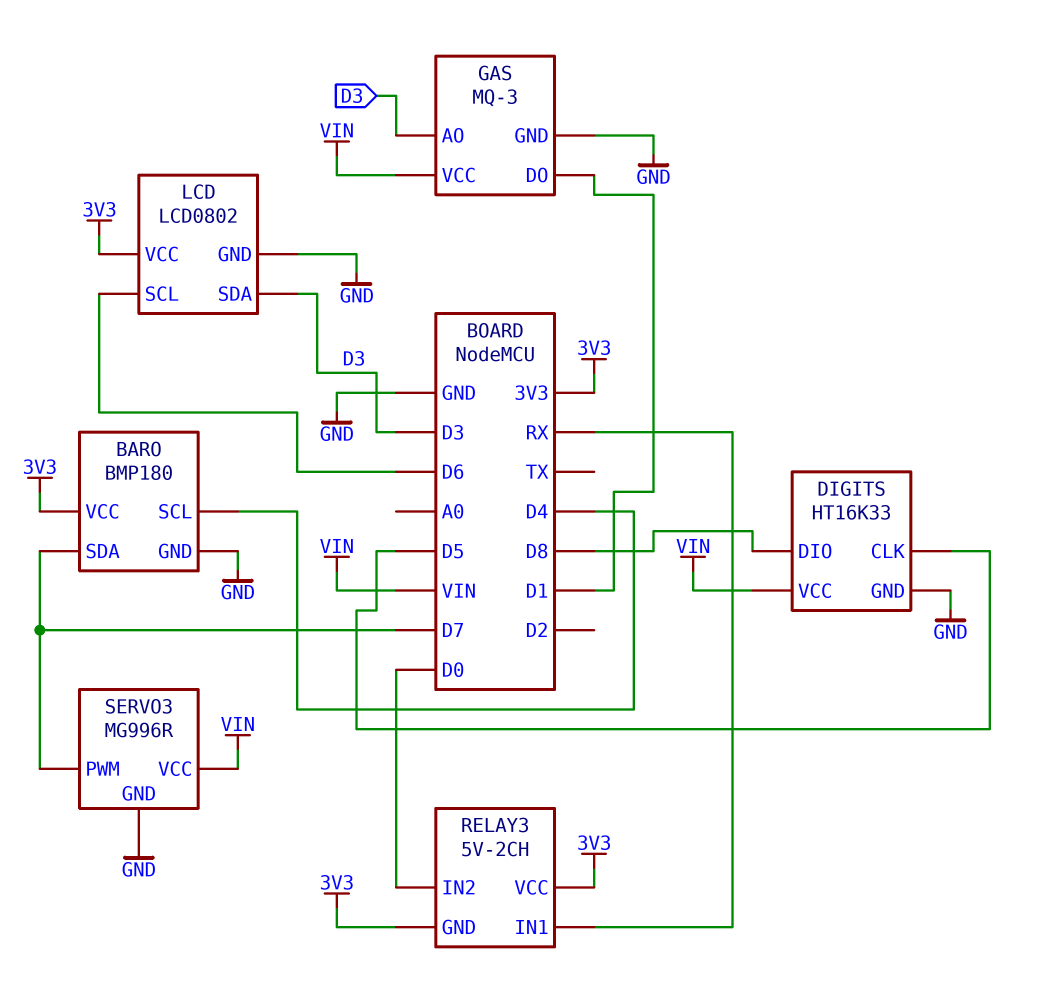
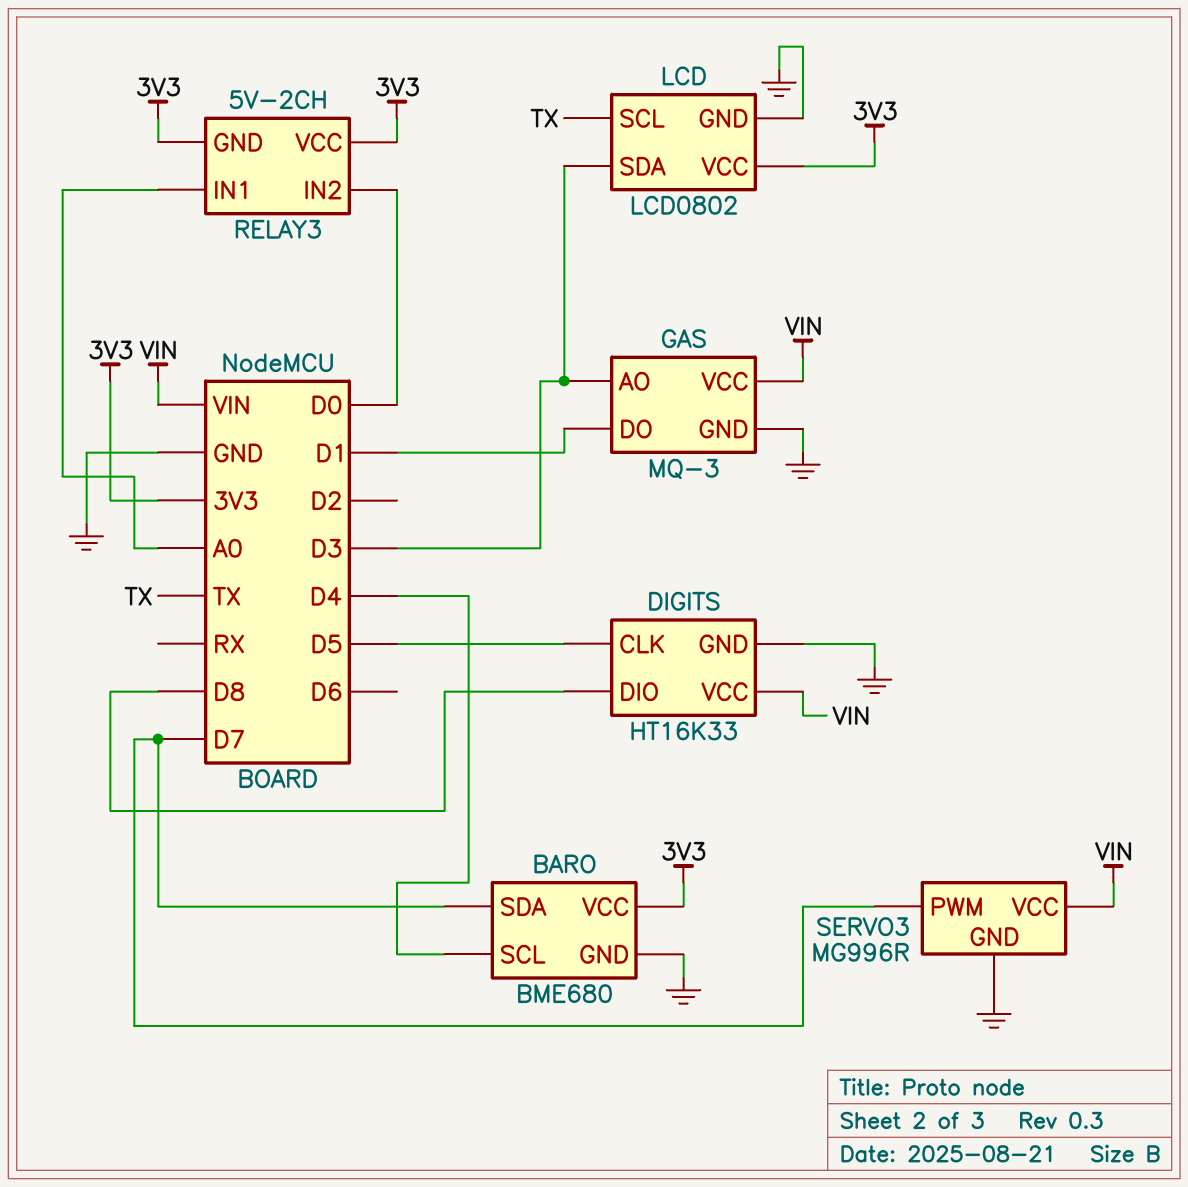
BARO: BMP180 -> BME680
LCD pin SCL: D6 -> TX
RELAY3 pin IN1: RX -> A0

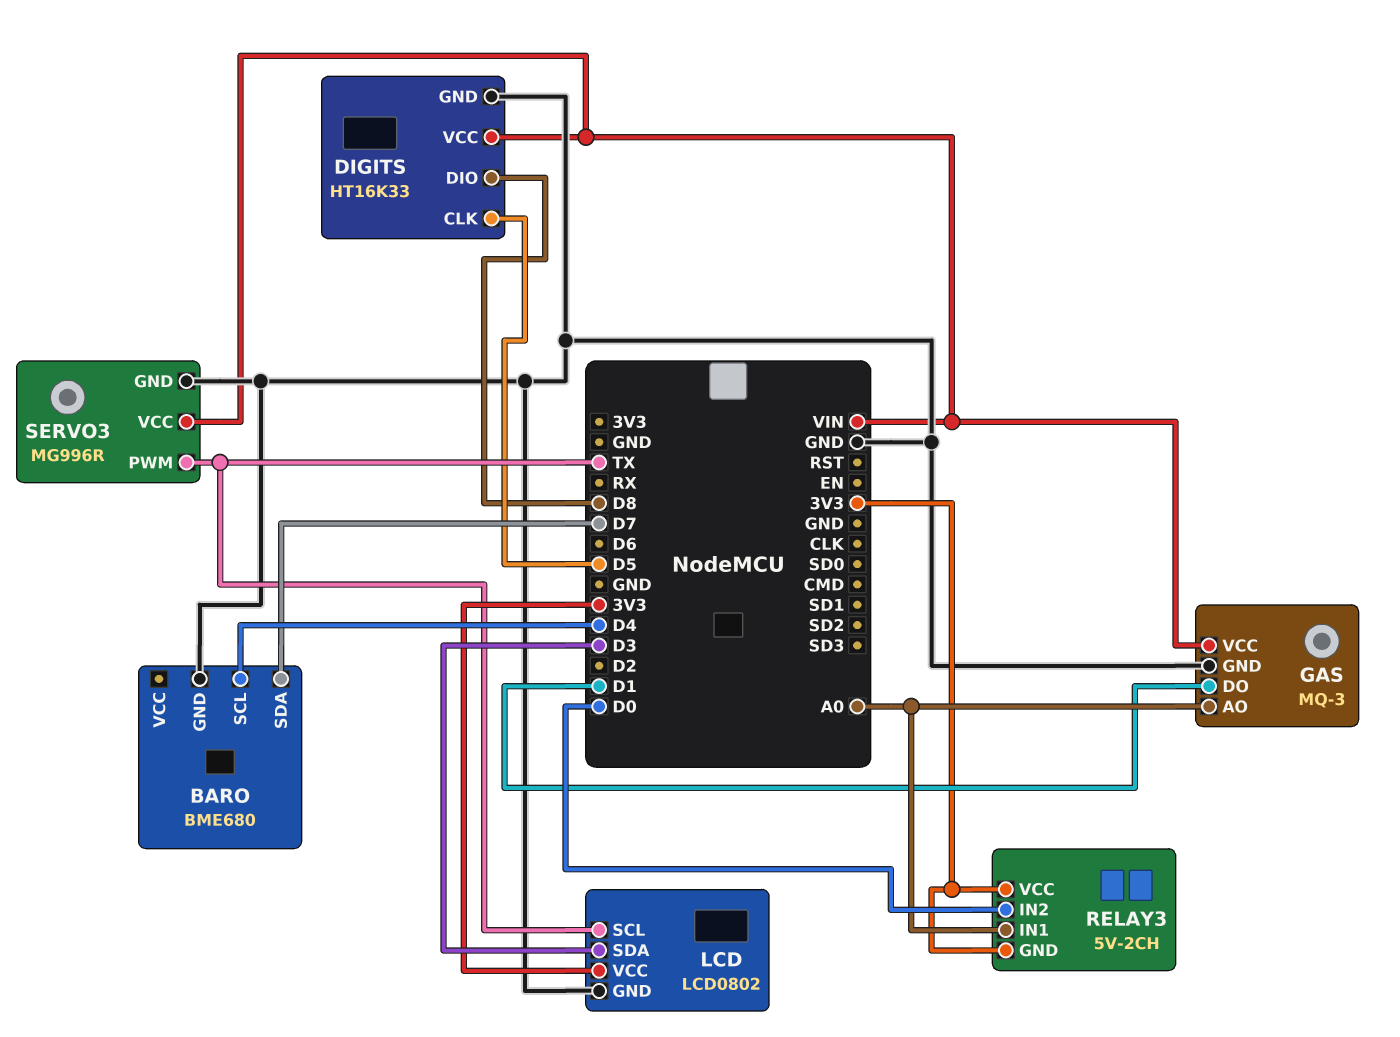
BARO pin VCC: 3V3 -> none
GAS pin AO: D3 -> A0
SERVO3 pin PWM: D7 -> TX

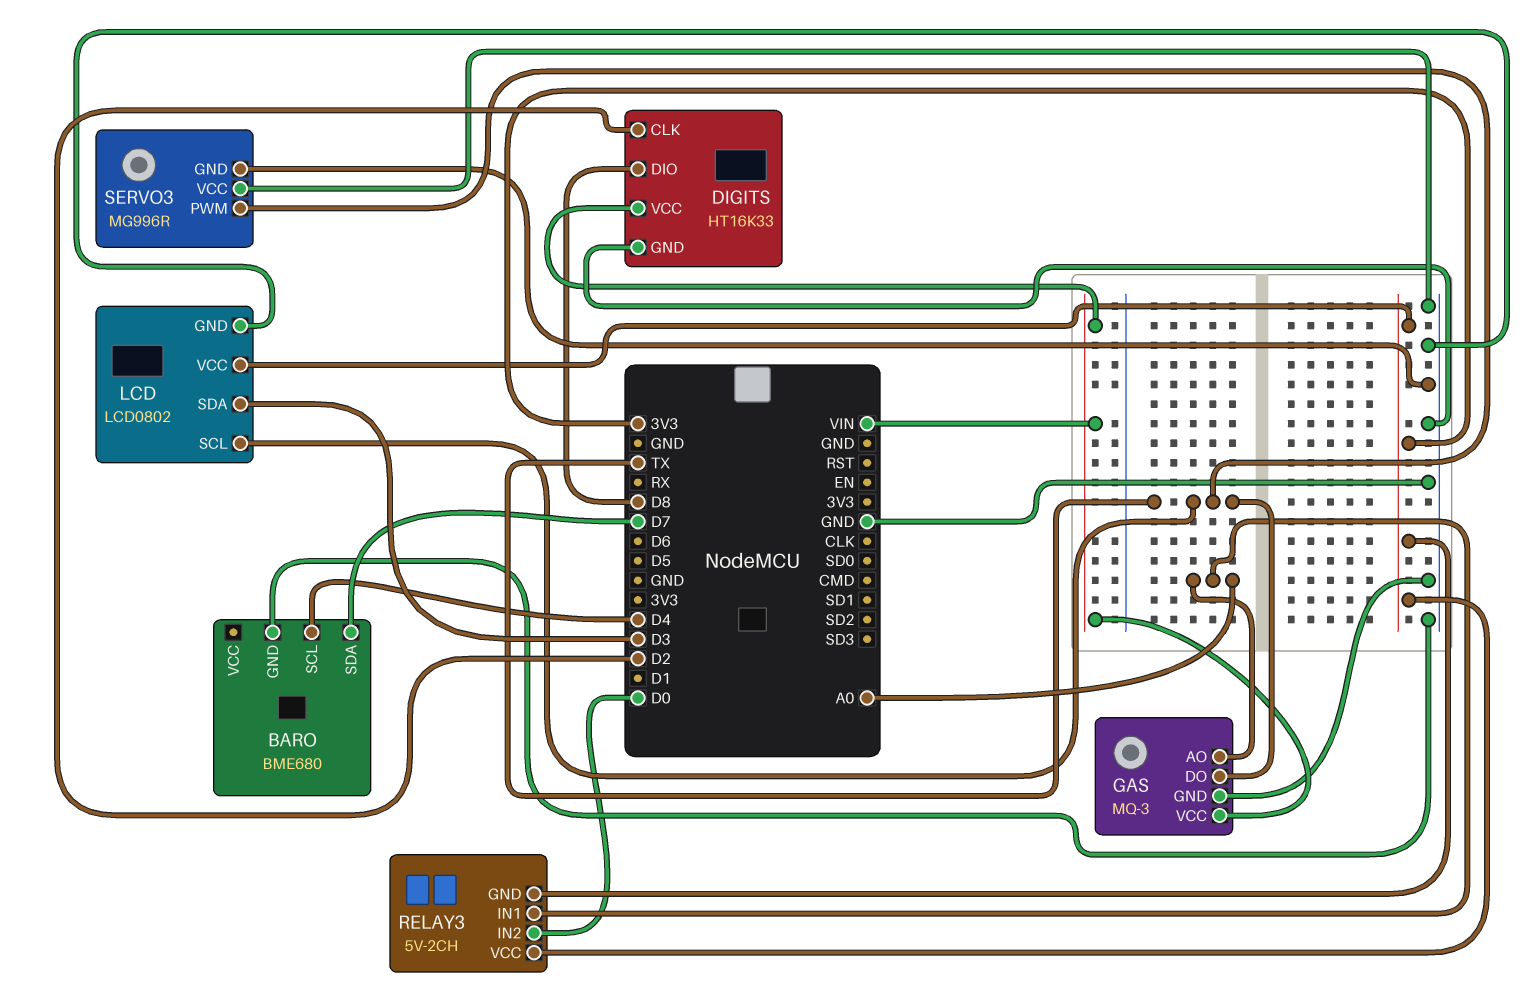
DIGITS pin CLK: D5 -> D2
GAS pin DO: D1 -> TX
SERVO3 pin VCC: VIN -> GND

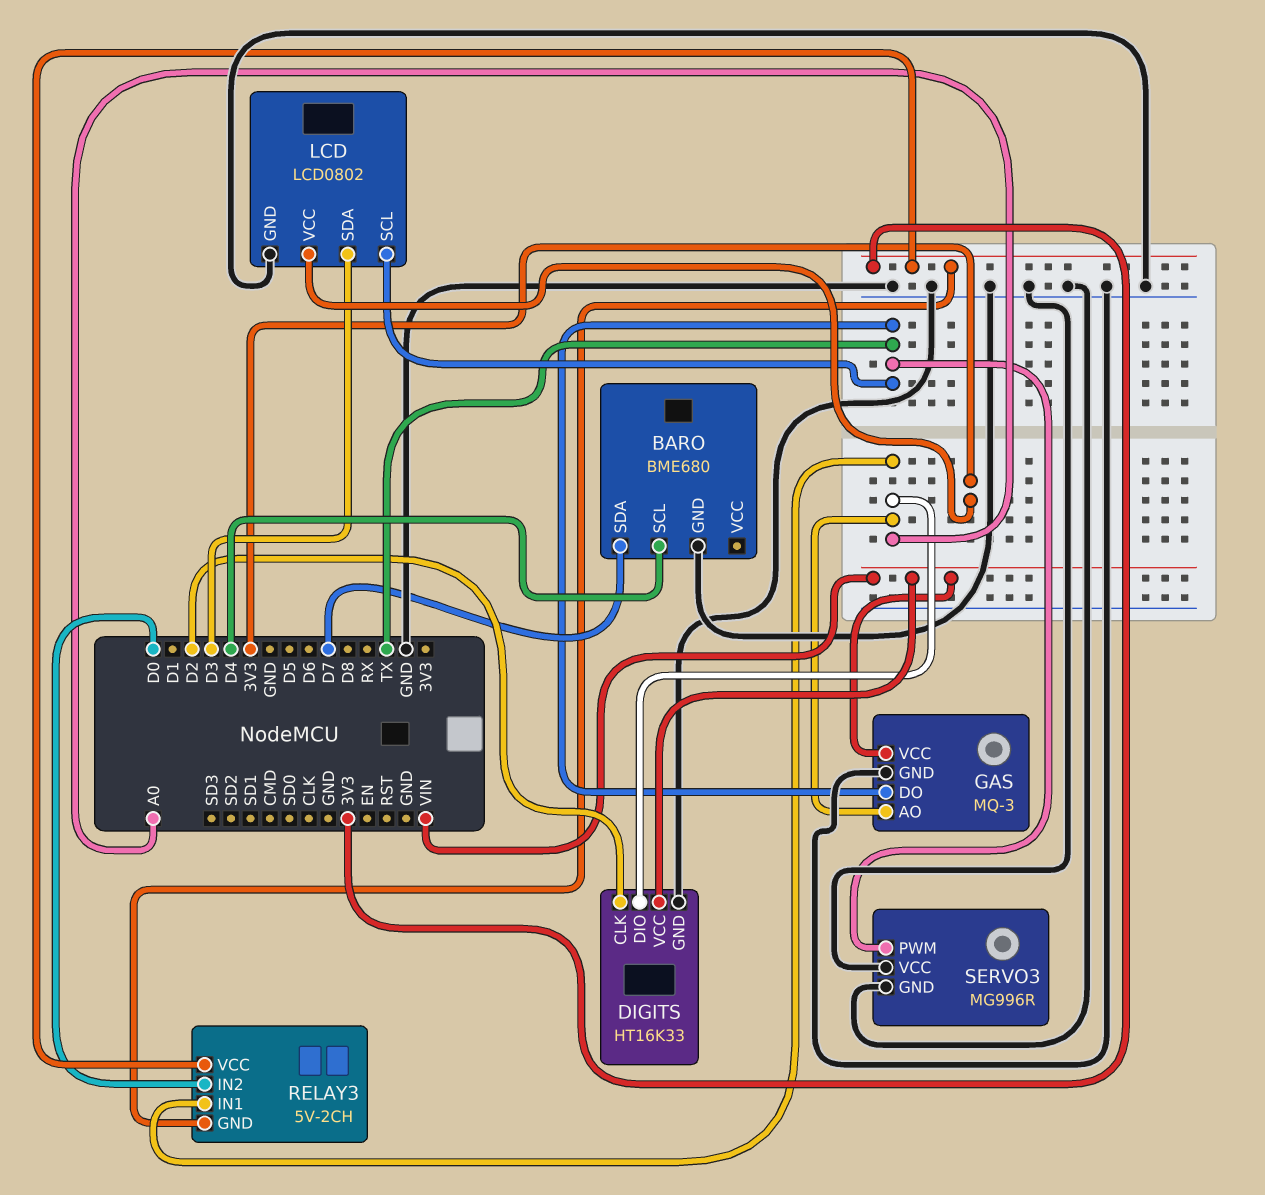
DIGITS pin DIO: D8 -> A0

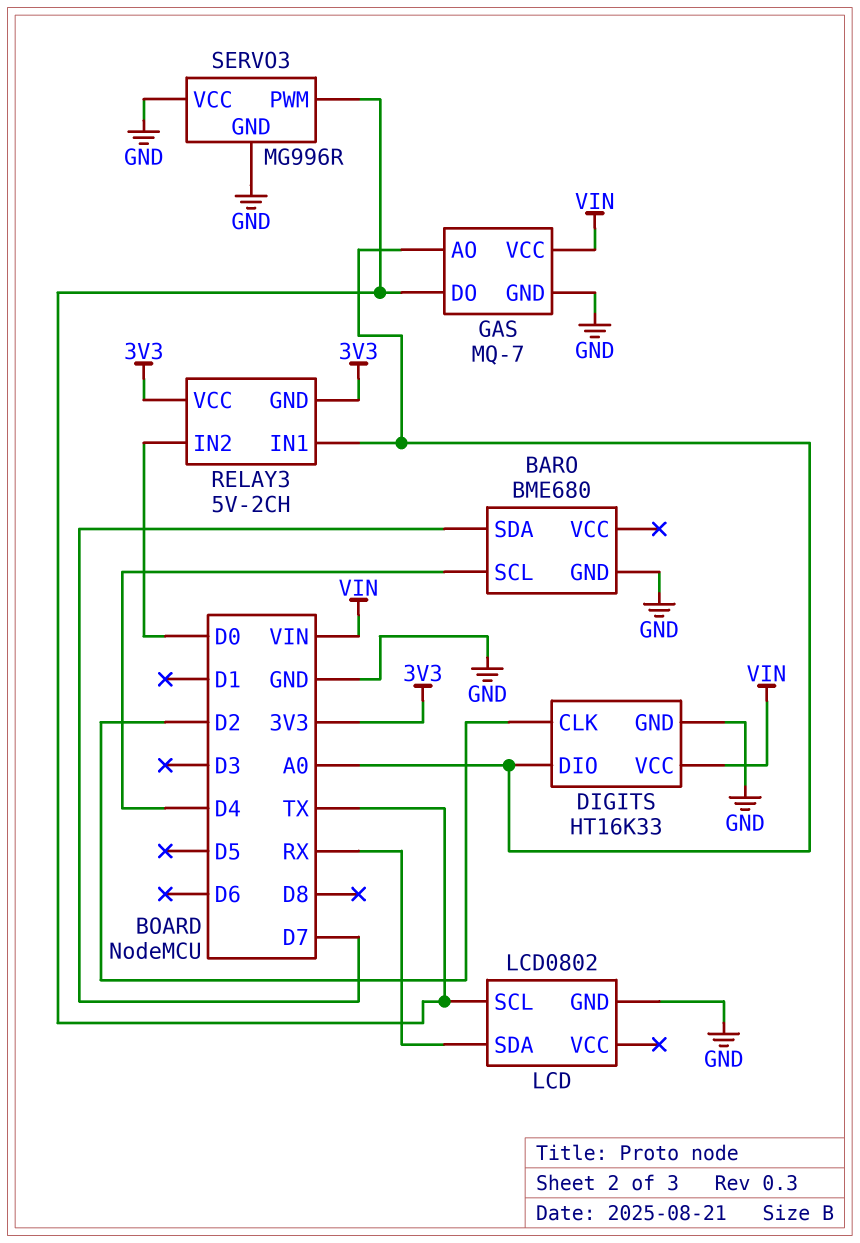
GAS: MQ-3 -> MQ-7
LCD pin SDA: D3 -> RX
LCD pin VCC: 3V3 -> none

